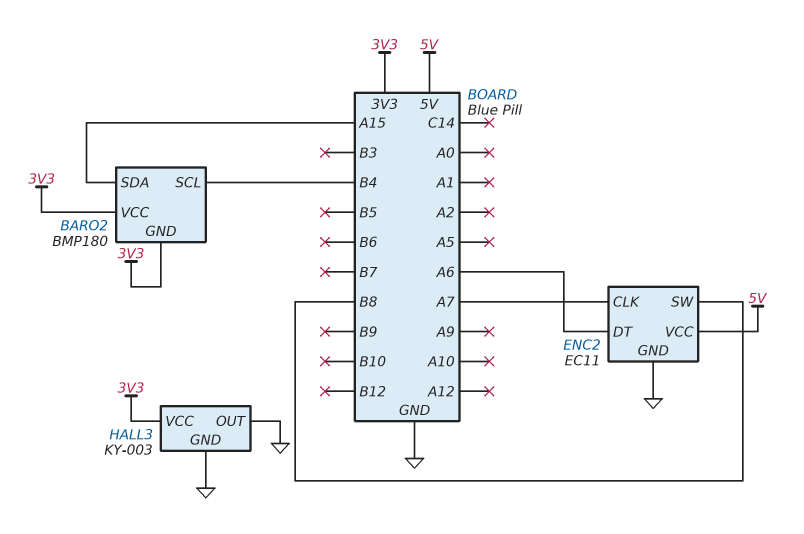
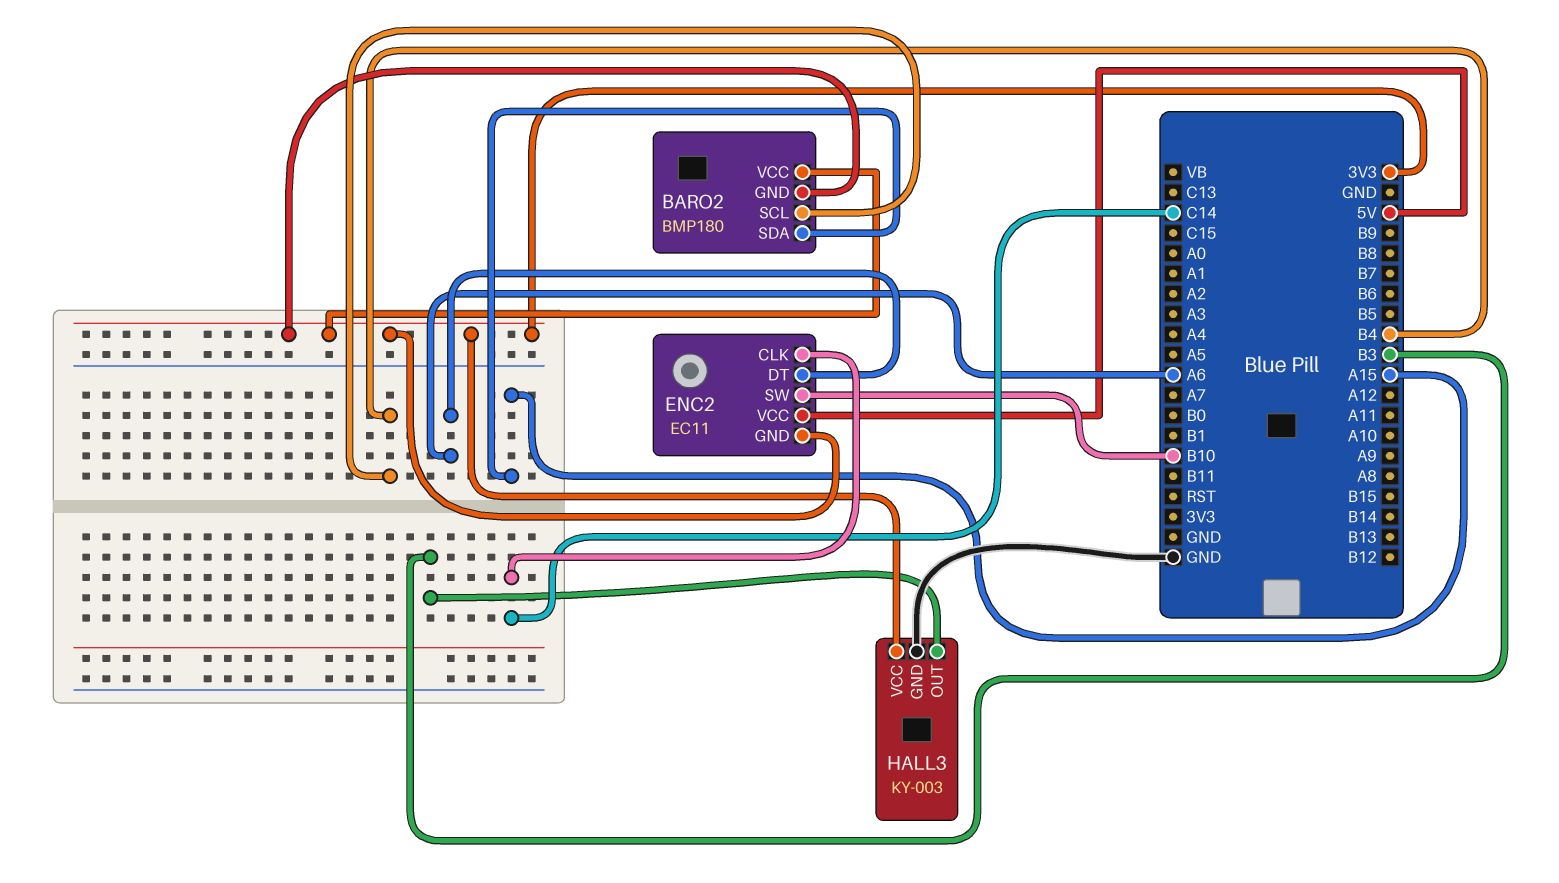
ENC2 pin CLK: A7 -> C14
ENC2 pin GND: GND -> 3V3
ENC2 pin SW: B8 -> B10
HALL3 pin OUT: GND -> B3

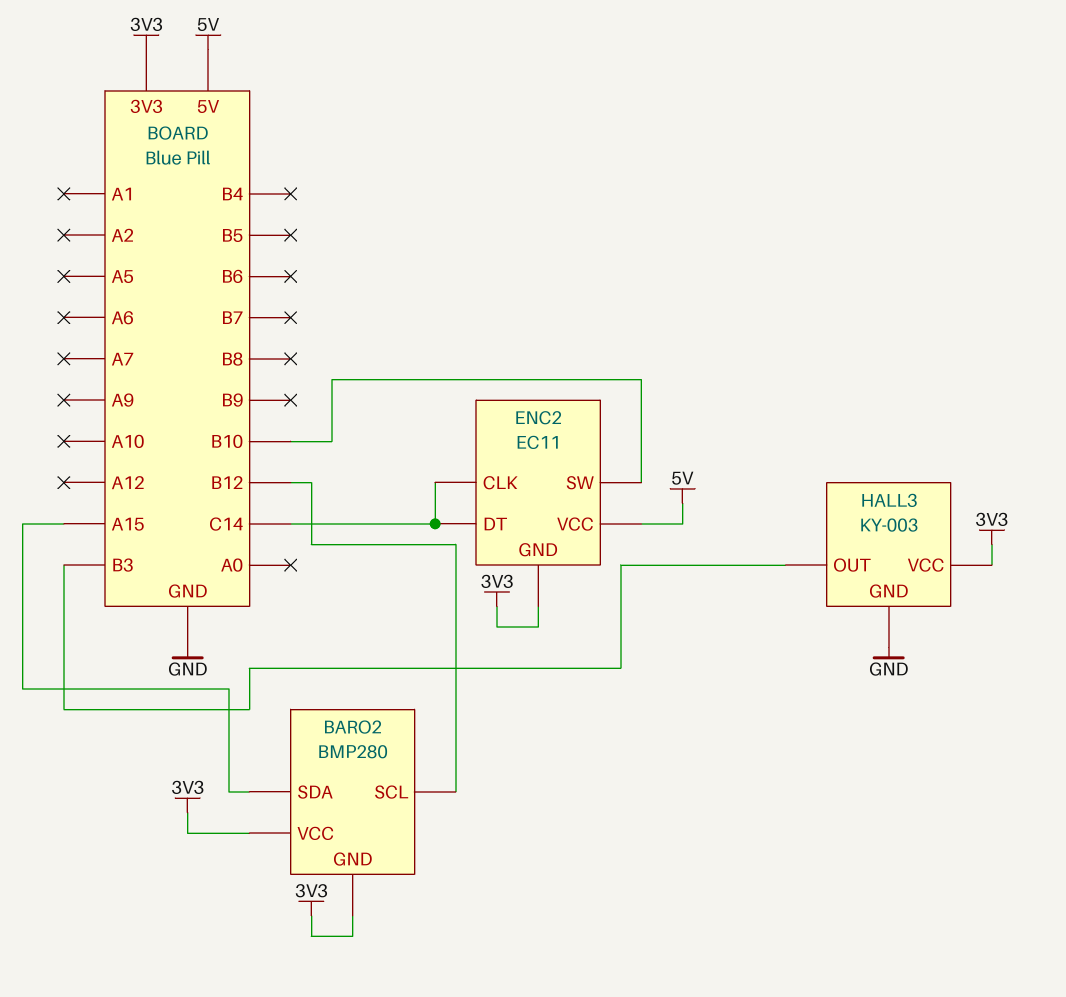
BARO2: BMP180 -> BMP280
BARO2 pin SCL: B4 -> B12
ENC2 pin DT: A6 -> C14

